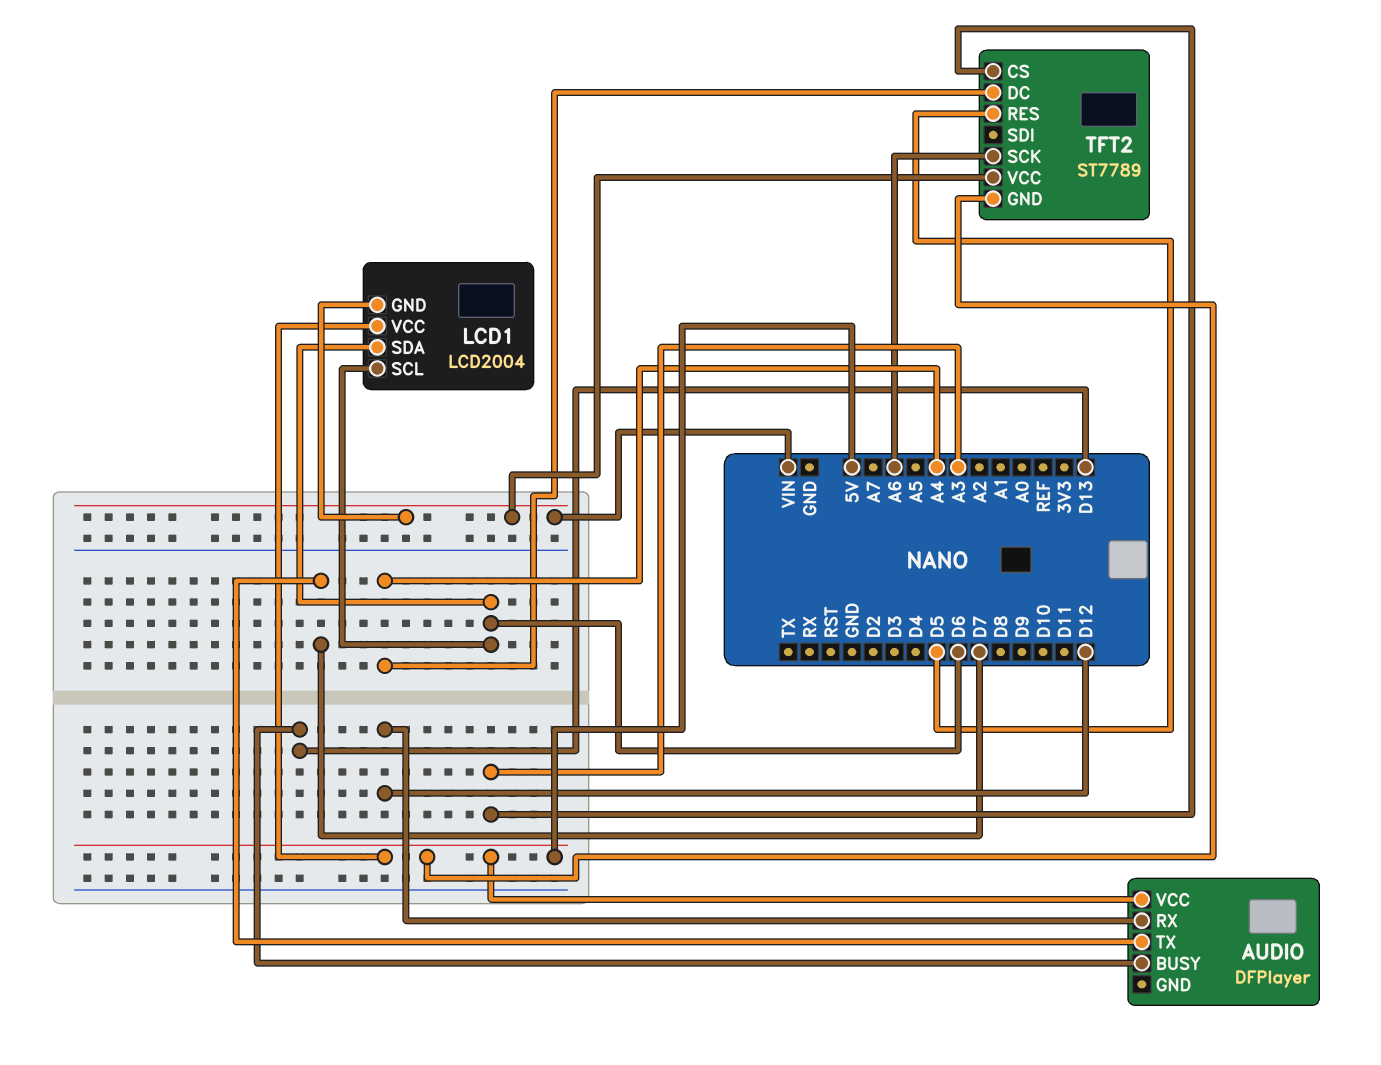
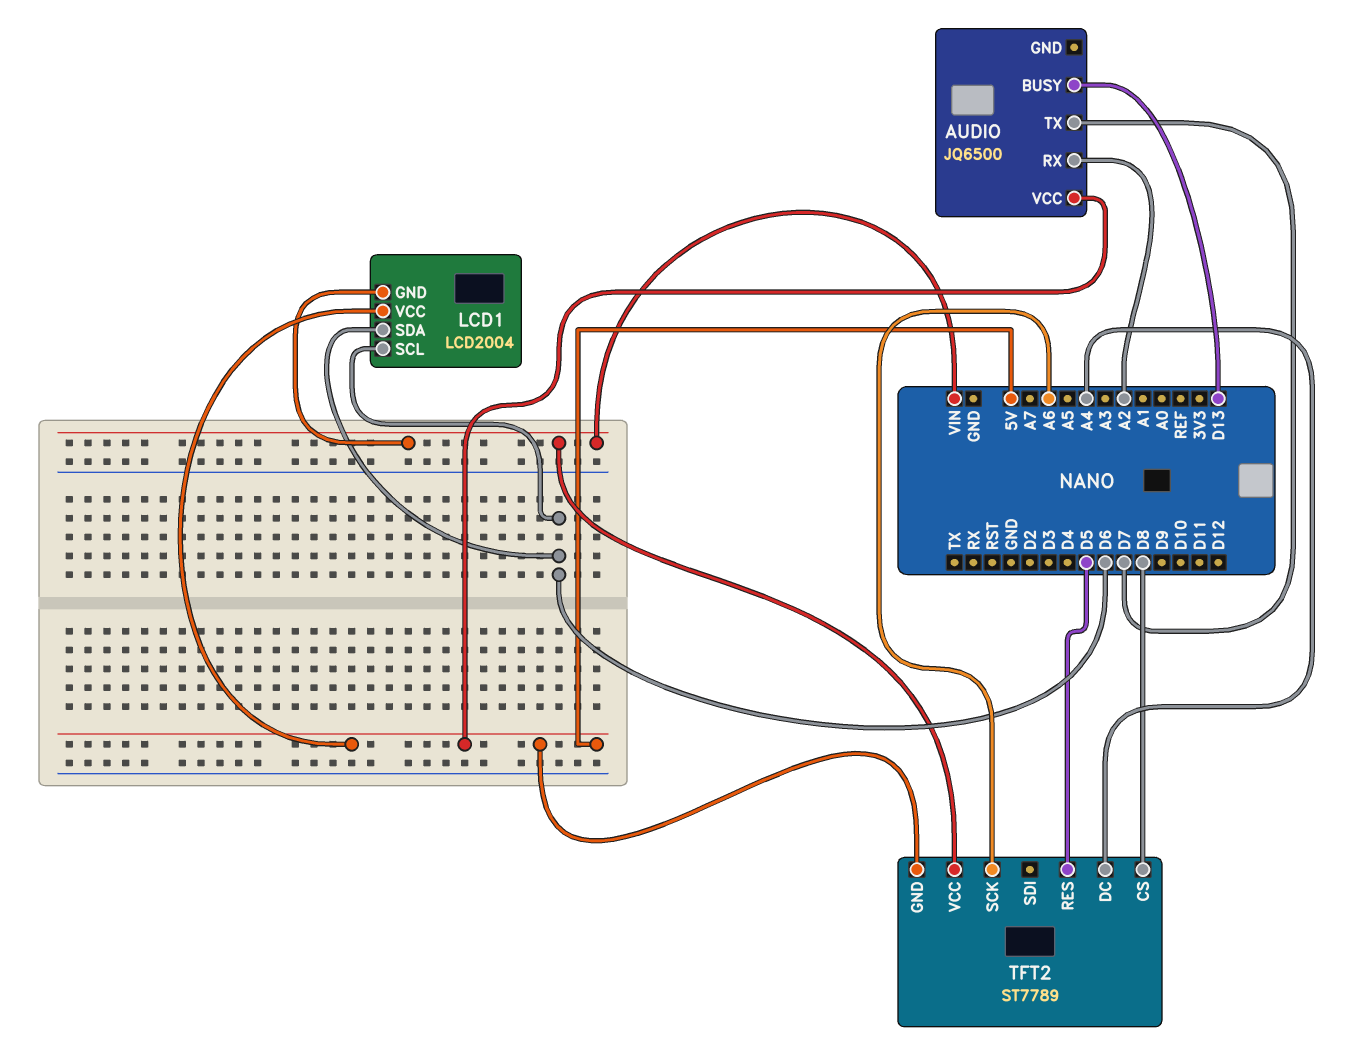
AUDIO: DFPlayer -> JQ6500
AUDIO pin RX: D12 -> A2
TFT2 pin CS: A3 -> D8

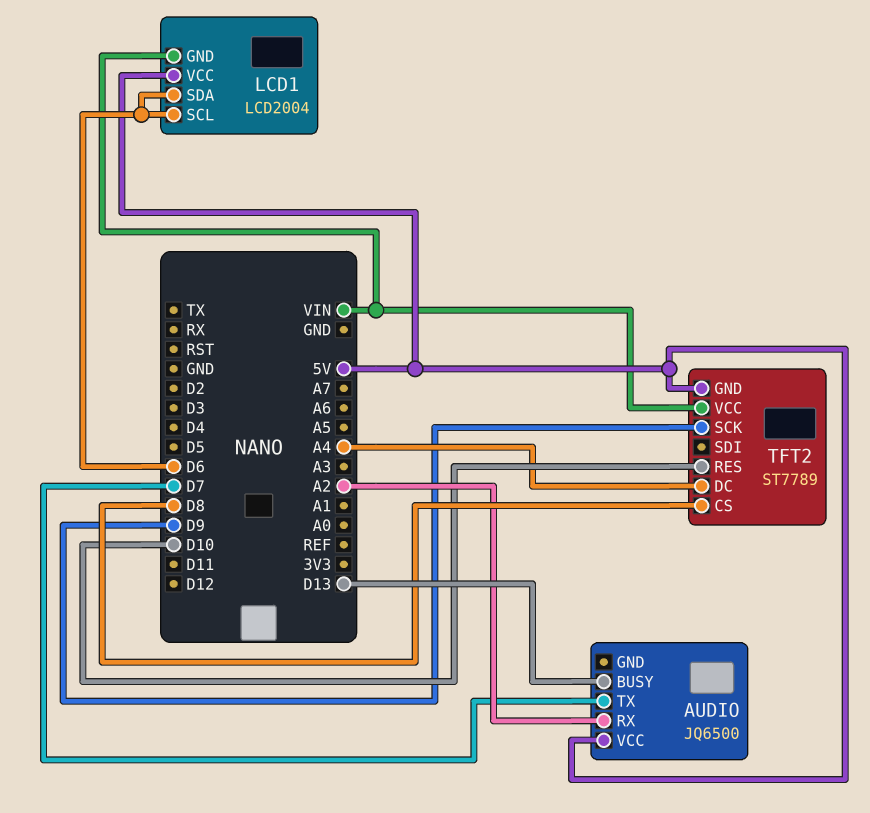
TFT2 pin RES: D5 -> D10
TFT2 pin SCK: A6 -> D9

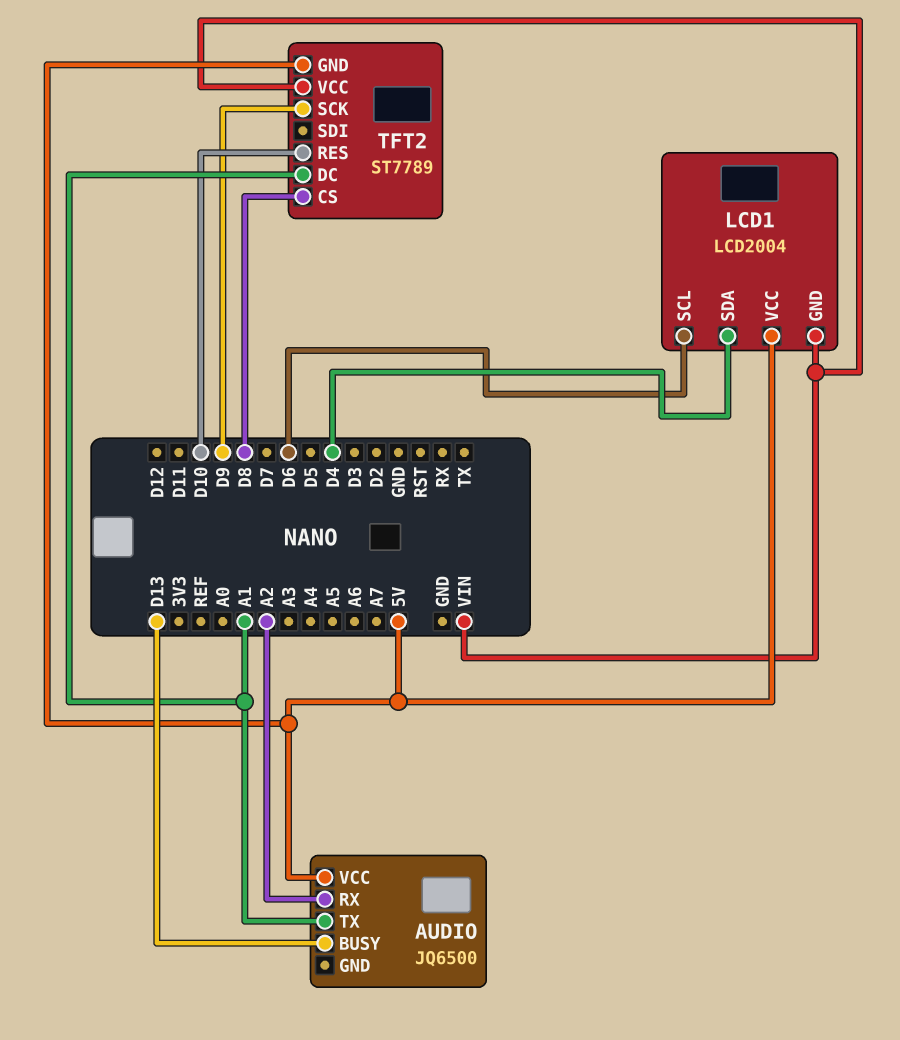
AUDIO pin TX: D7 -> A1
LCD1 pin SDA: D6 -> D4
TFT2 pin DC: A4 -> A1

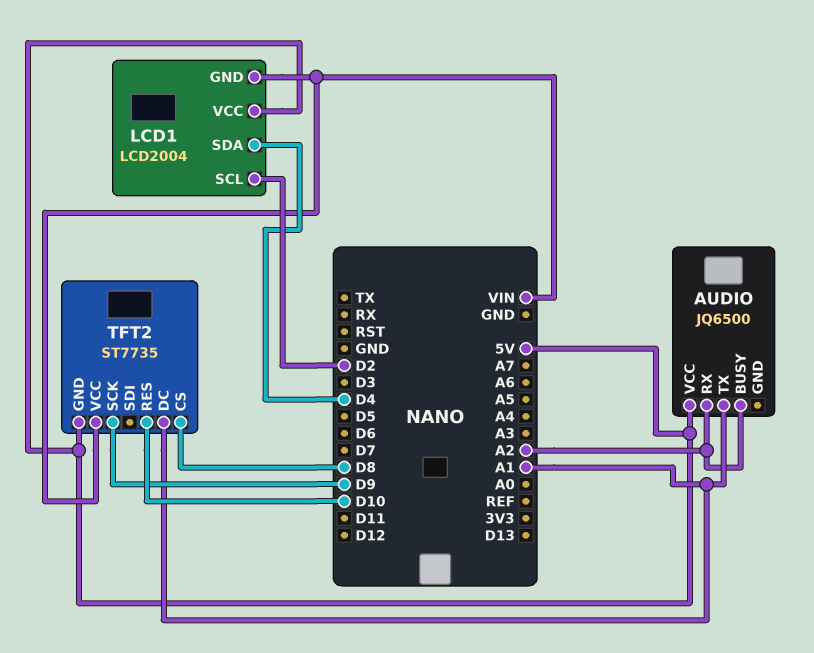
AUDIO pin BUSY: D13 -> A2
LCD1 pin SCL: D6 -> D2
TFT2: ST7789 -> ST7735

